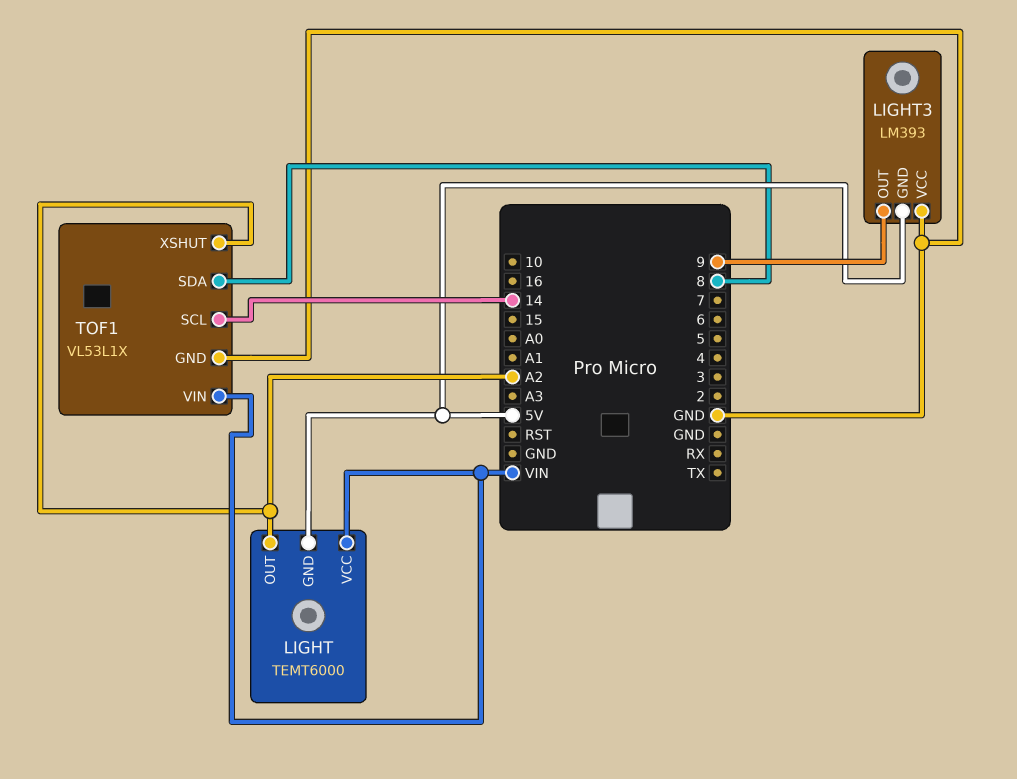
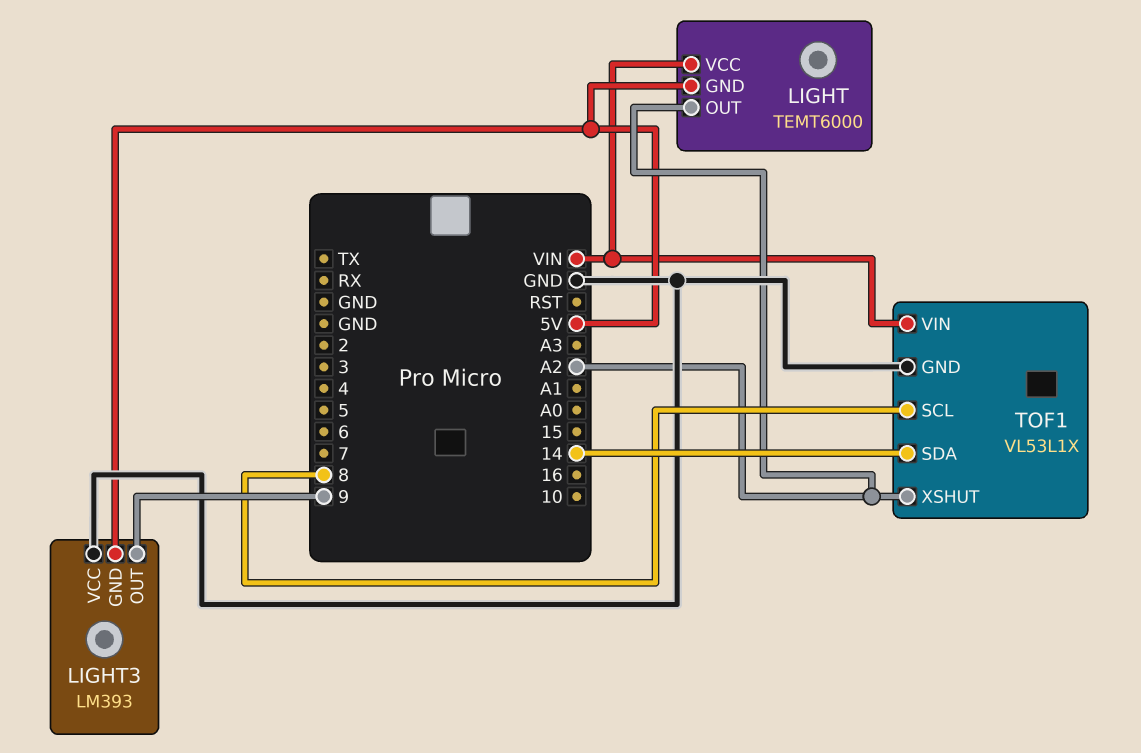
TOF1 pin SCL: 14 -> 8
TOF1 pin SDA: 8 -> 14

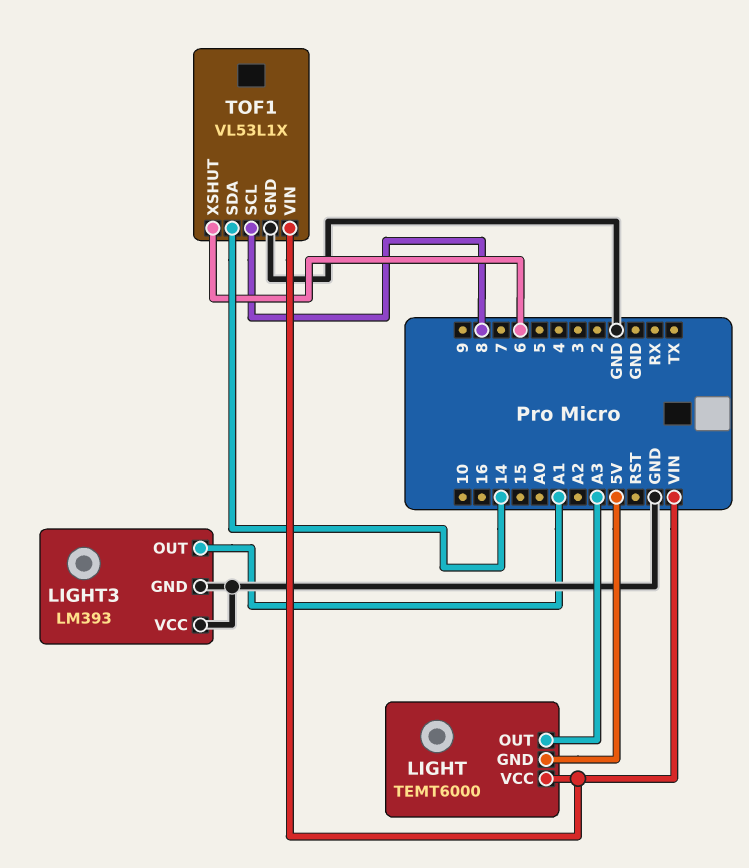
LIGHT pin OUT: A2 -> A3
LIGHT3 pin GND: 5V -> GND
LIGHT3 pin OUT: 9 -> A1
TOF1 pin XSHUT: A2 -> 6

